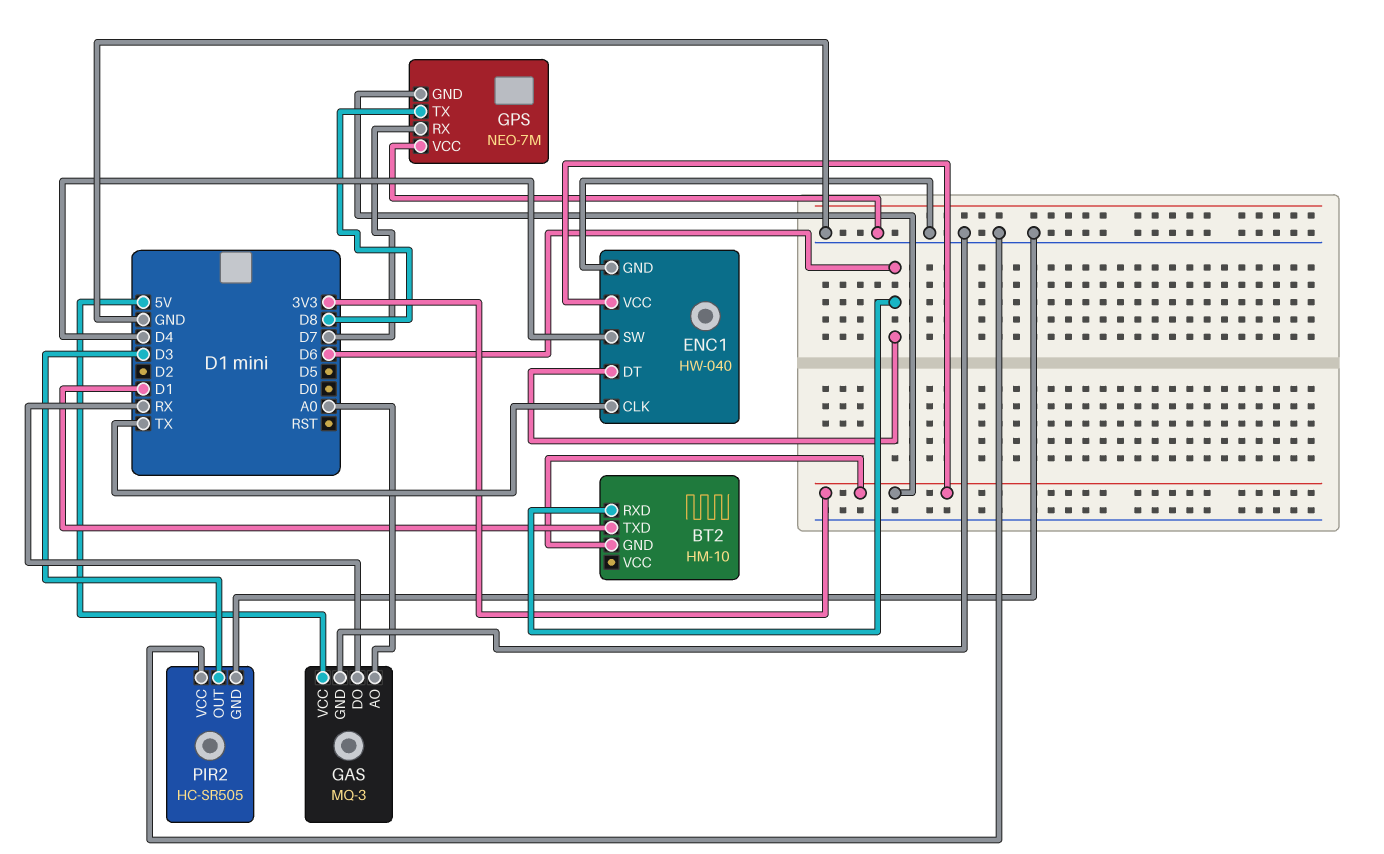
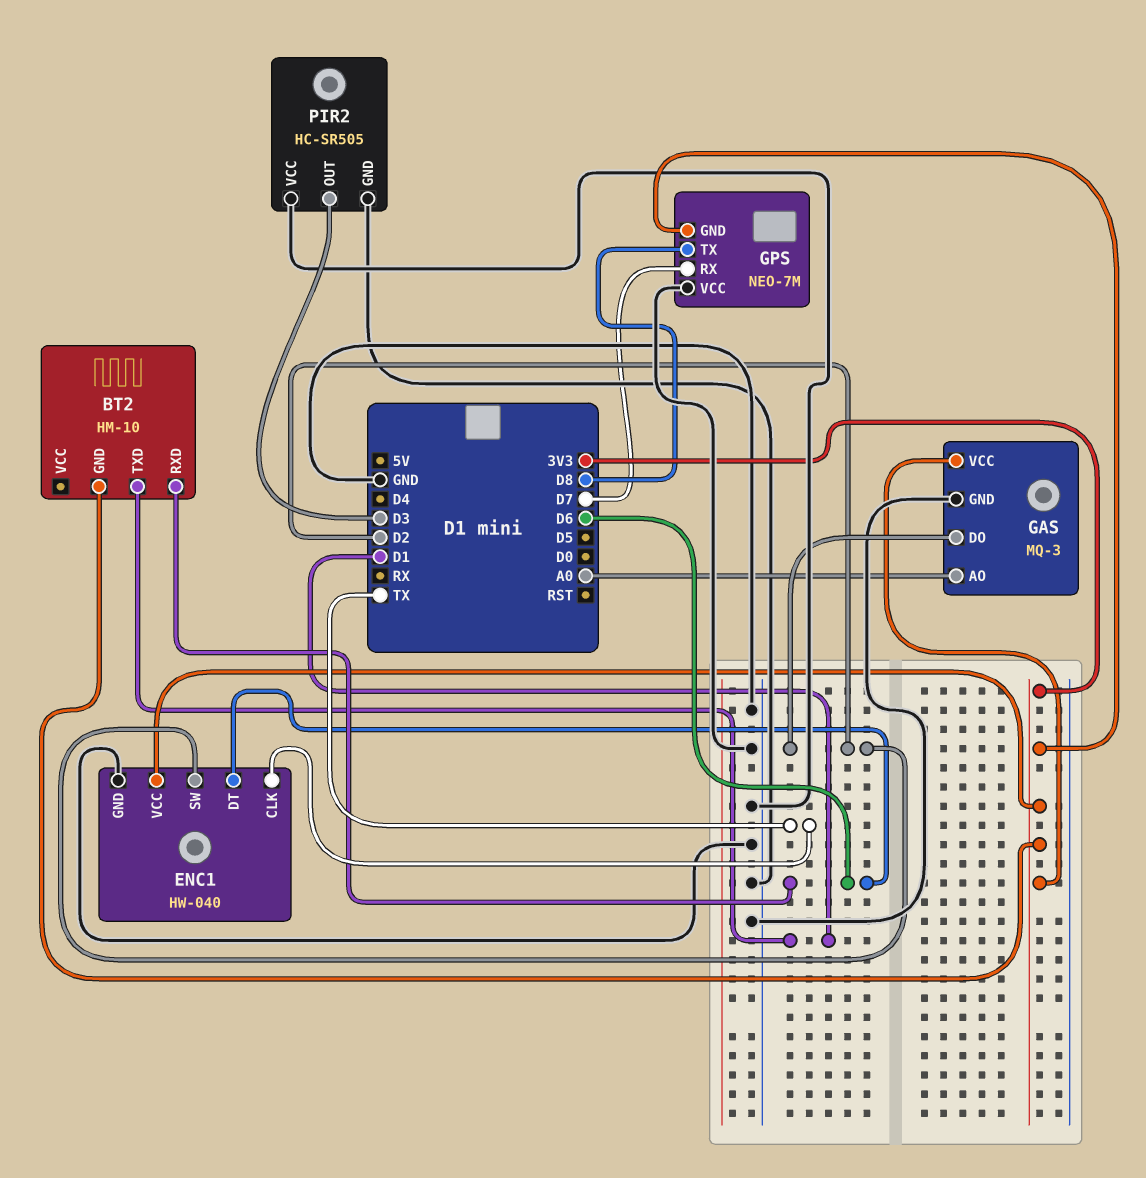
ENC1 pin SW: D4 -> D2
GAS pin DO: RX -> D2
GAS pin VCC: 5V -> 3V3

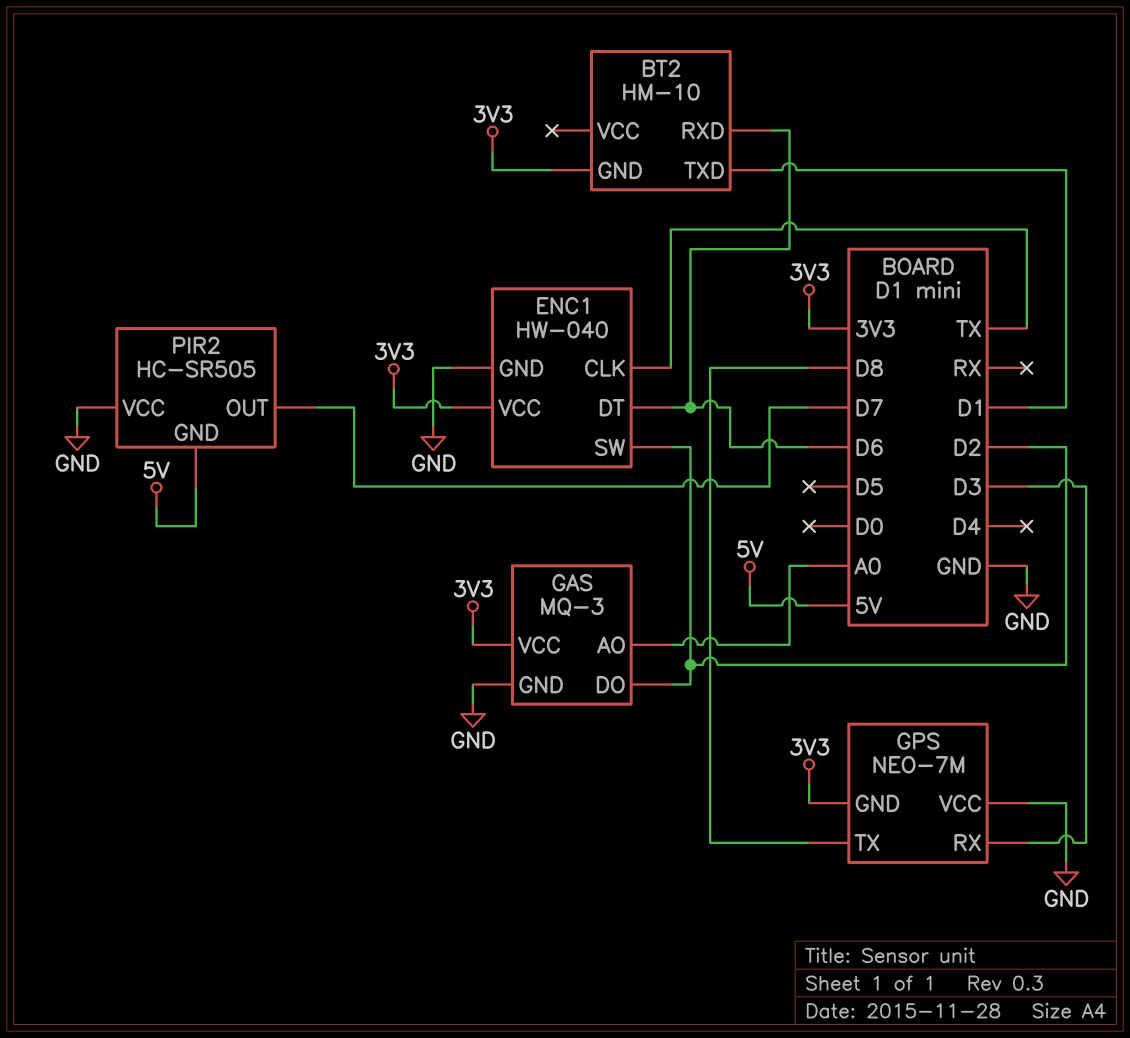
GPS pin RX: D7 -> D3
PIR2 pin GND: GND -> 5V
PIR2 pin OUT: D3 -> D7

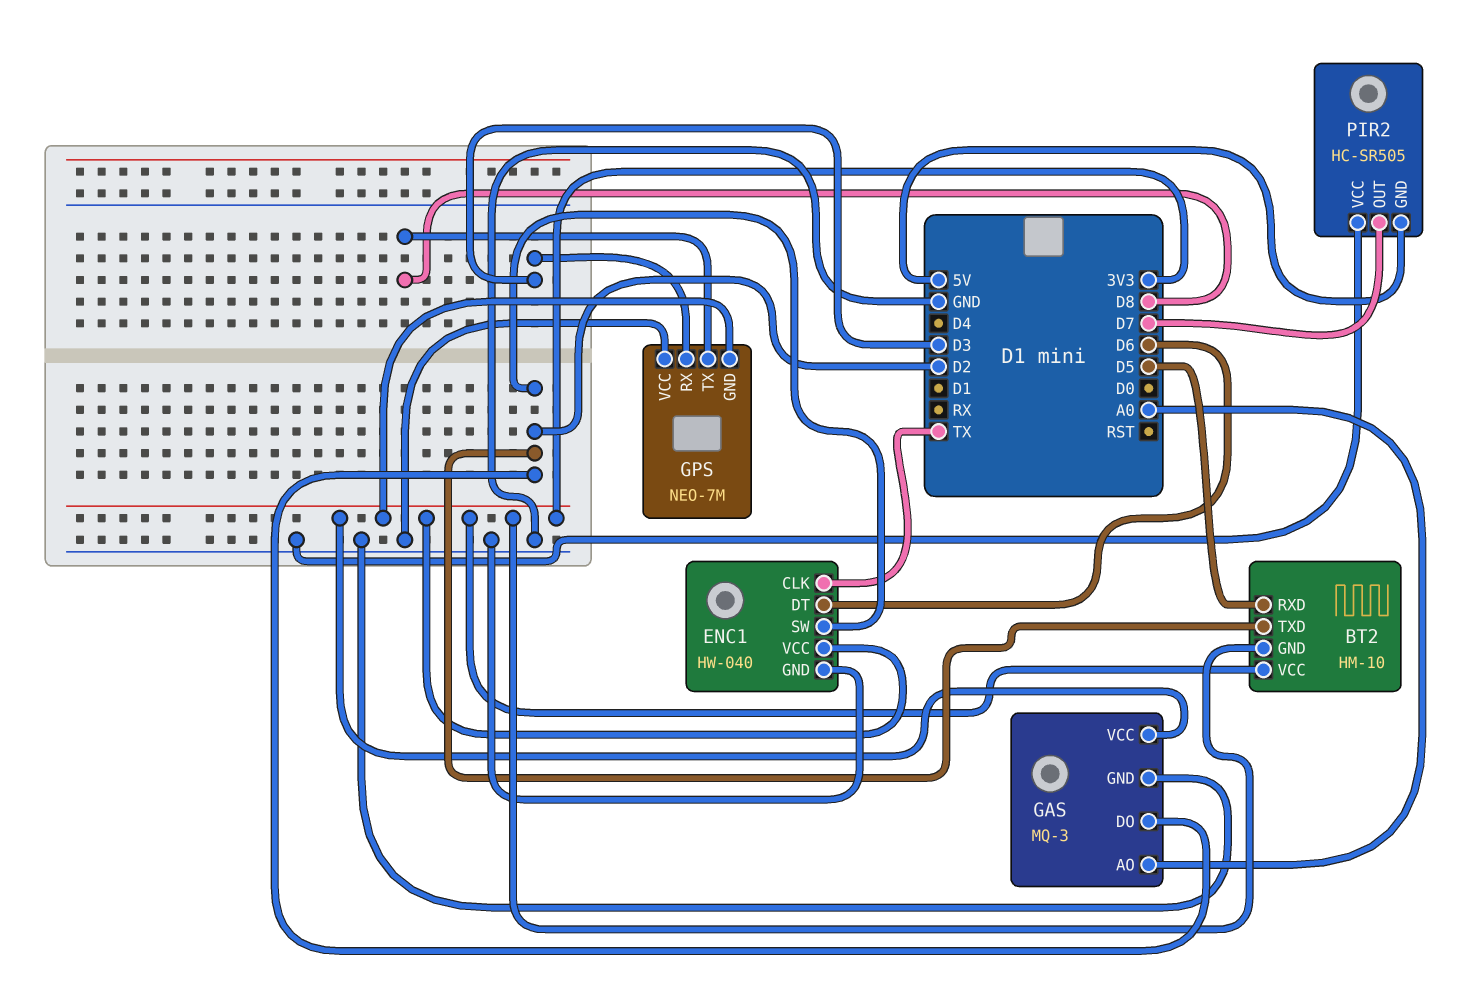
BT2 pin RXD: D6 -> D5
BT2 pin TXD: D1 -> D2
BT2 pin VCC: none -> 3V3

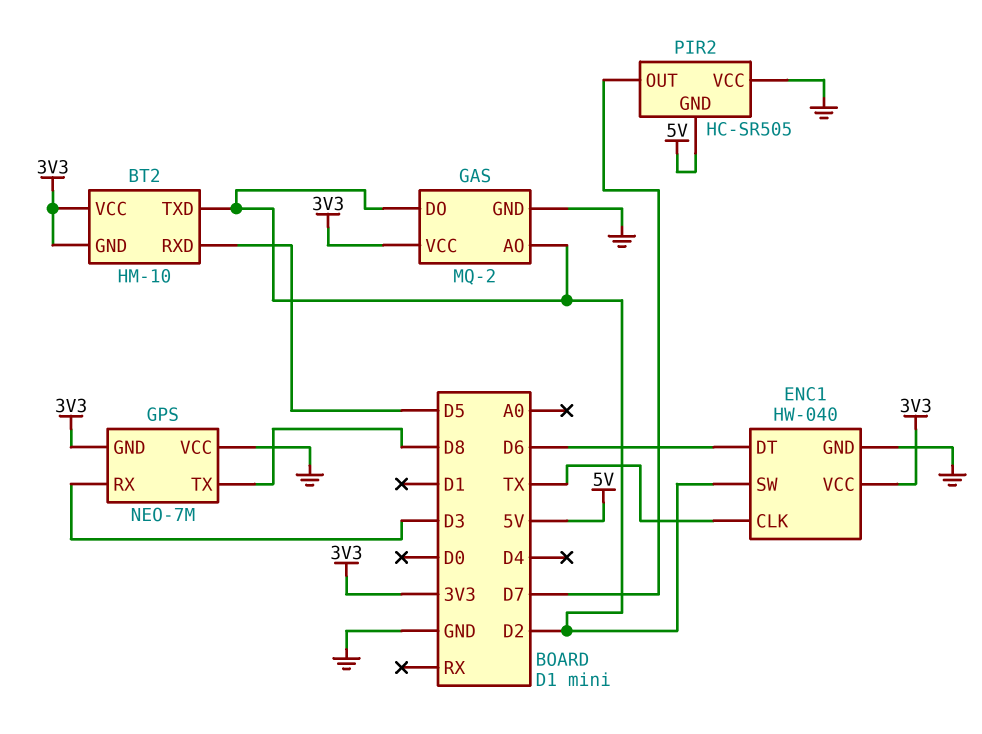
GAS: MQ-3 -> MQ-2
GAS pin AO: A0 -> D2

